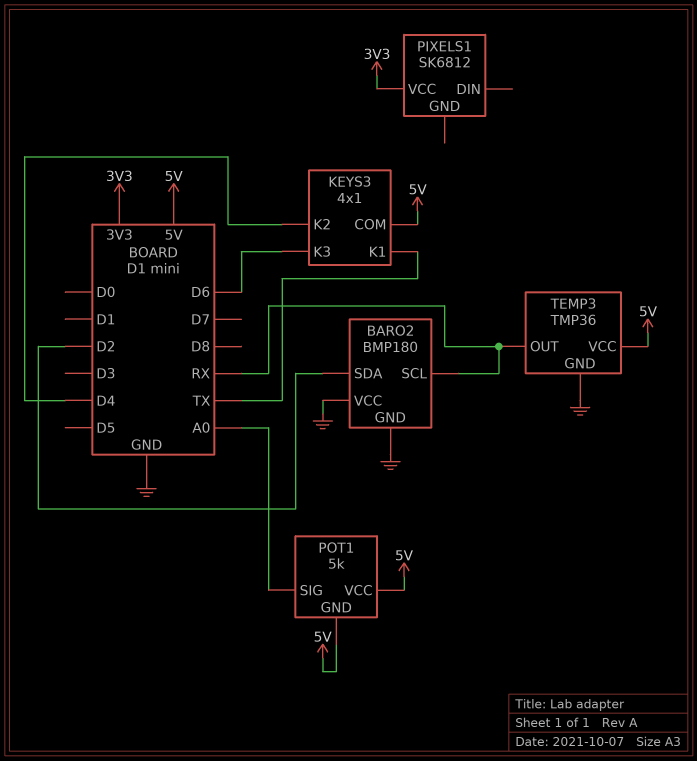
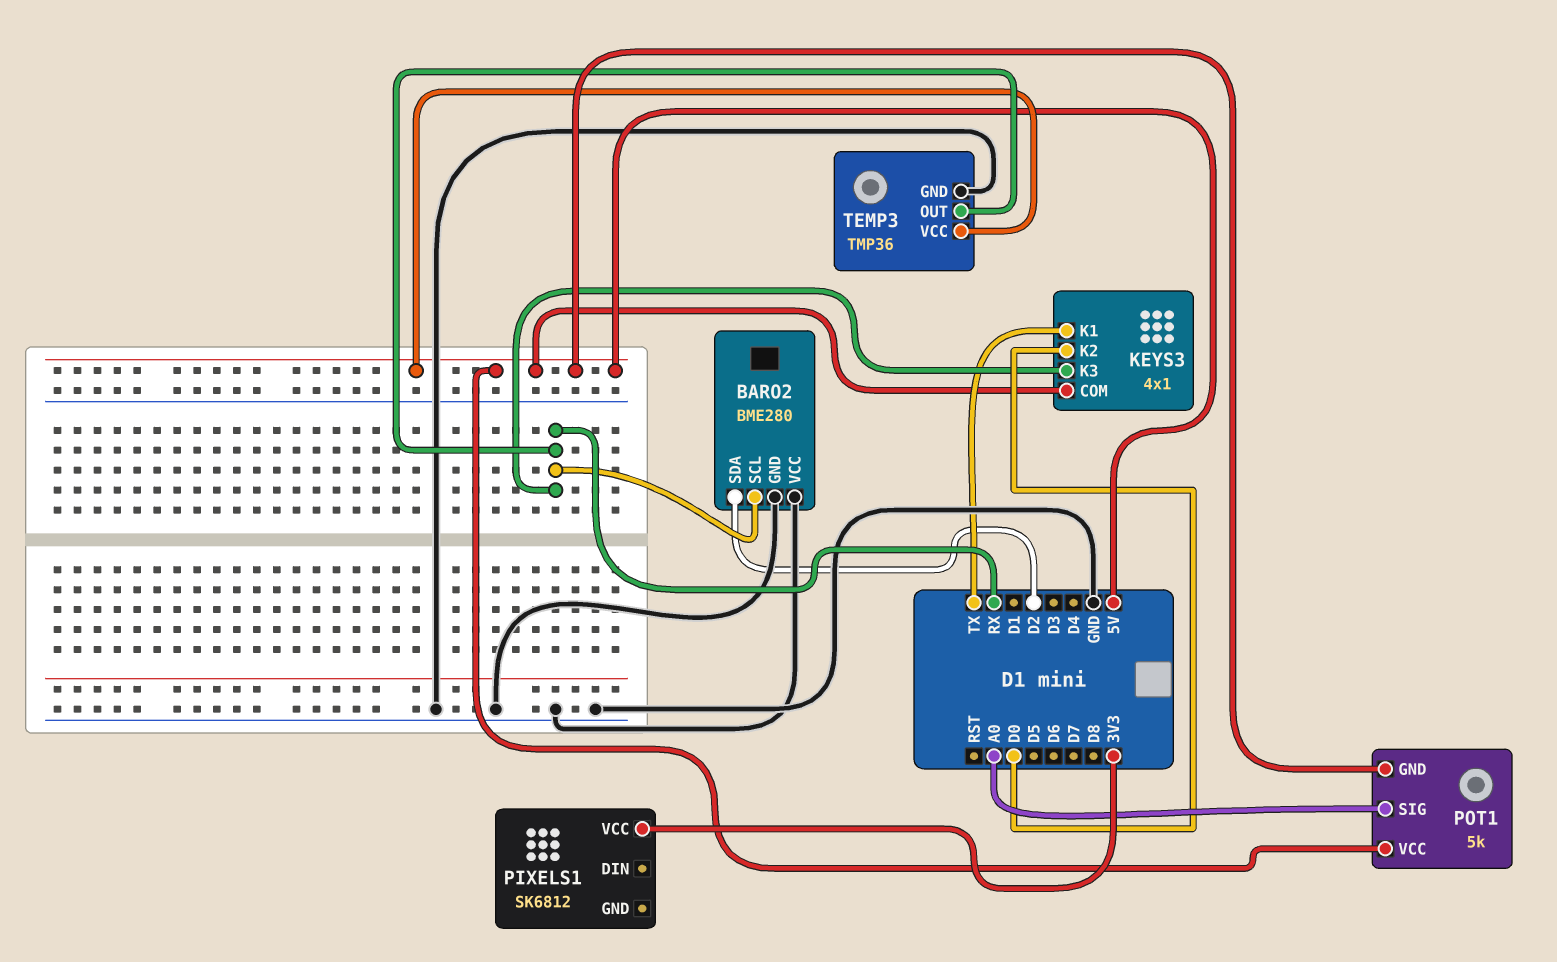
BARO2: BMP180 -> BME280
KEYS3 pin K2: D4 -> D0
KEYS3 pin K3: D6 -> RX

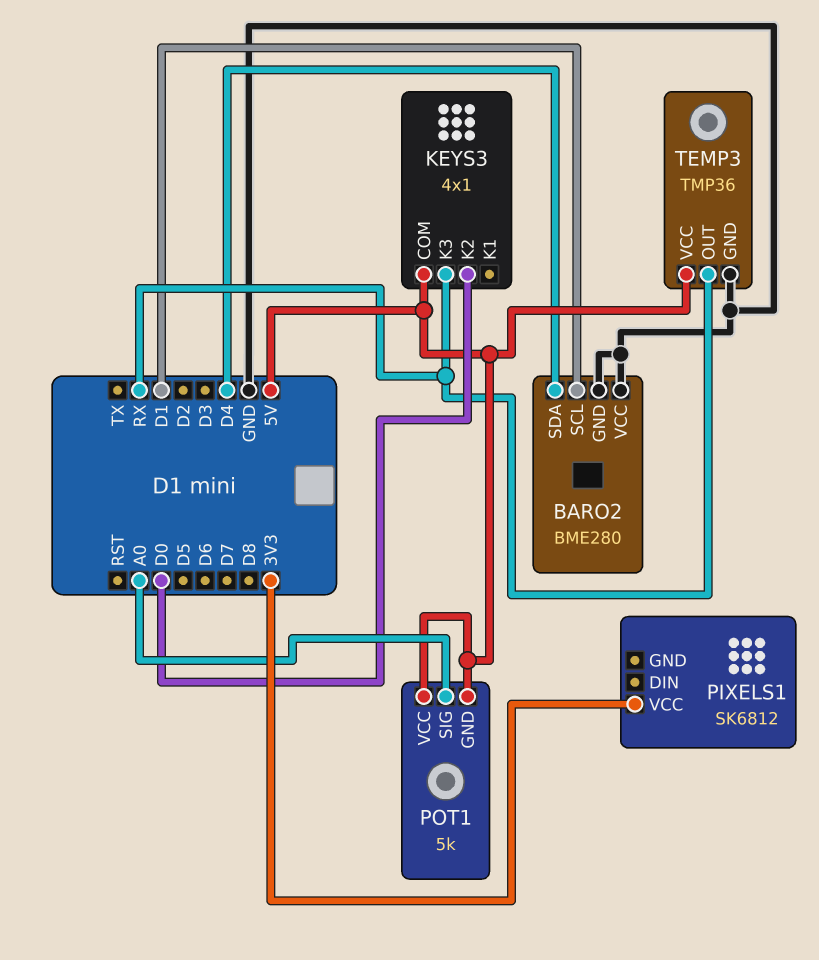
BARO2 pin SCL: RX -> D1
BARO2 pin SDA: D2 -> D4
KEYS3 pin K1: TX -> none

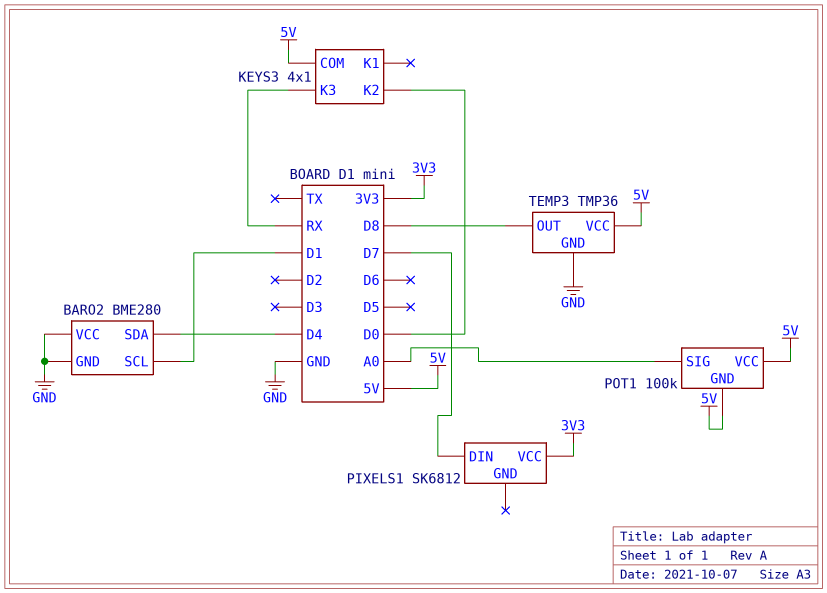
PIXELS1 pin DIN: none -> D7
POT1: 5k -> 100k
TEMP3 pin OUT: RX -> D8

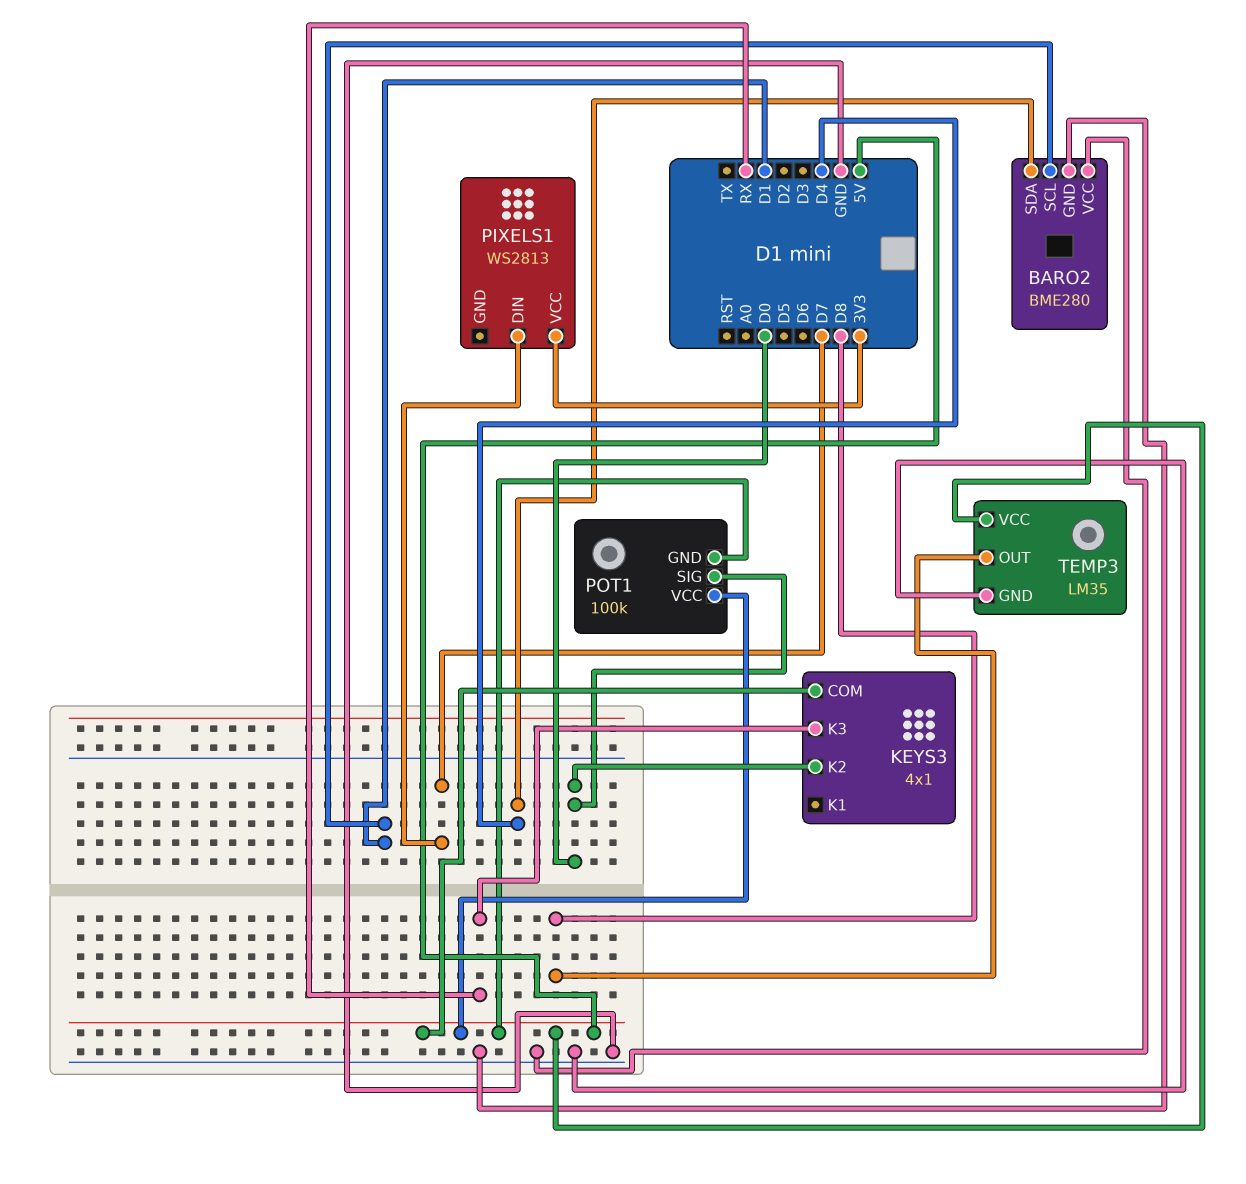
PIXELS1: SK6812 -> WS2813
POT1 pin SIG: A0 -> D0
TEMP3: TMP36 -> LM35

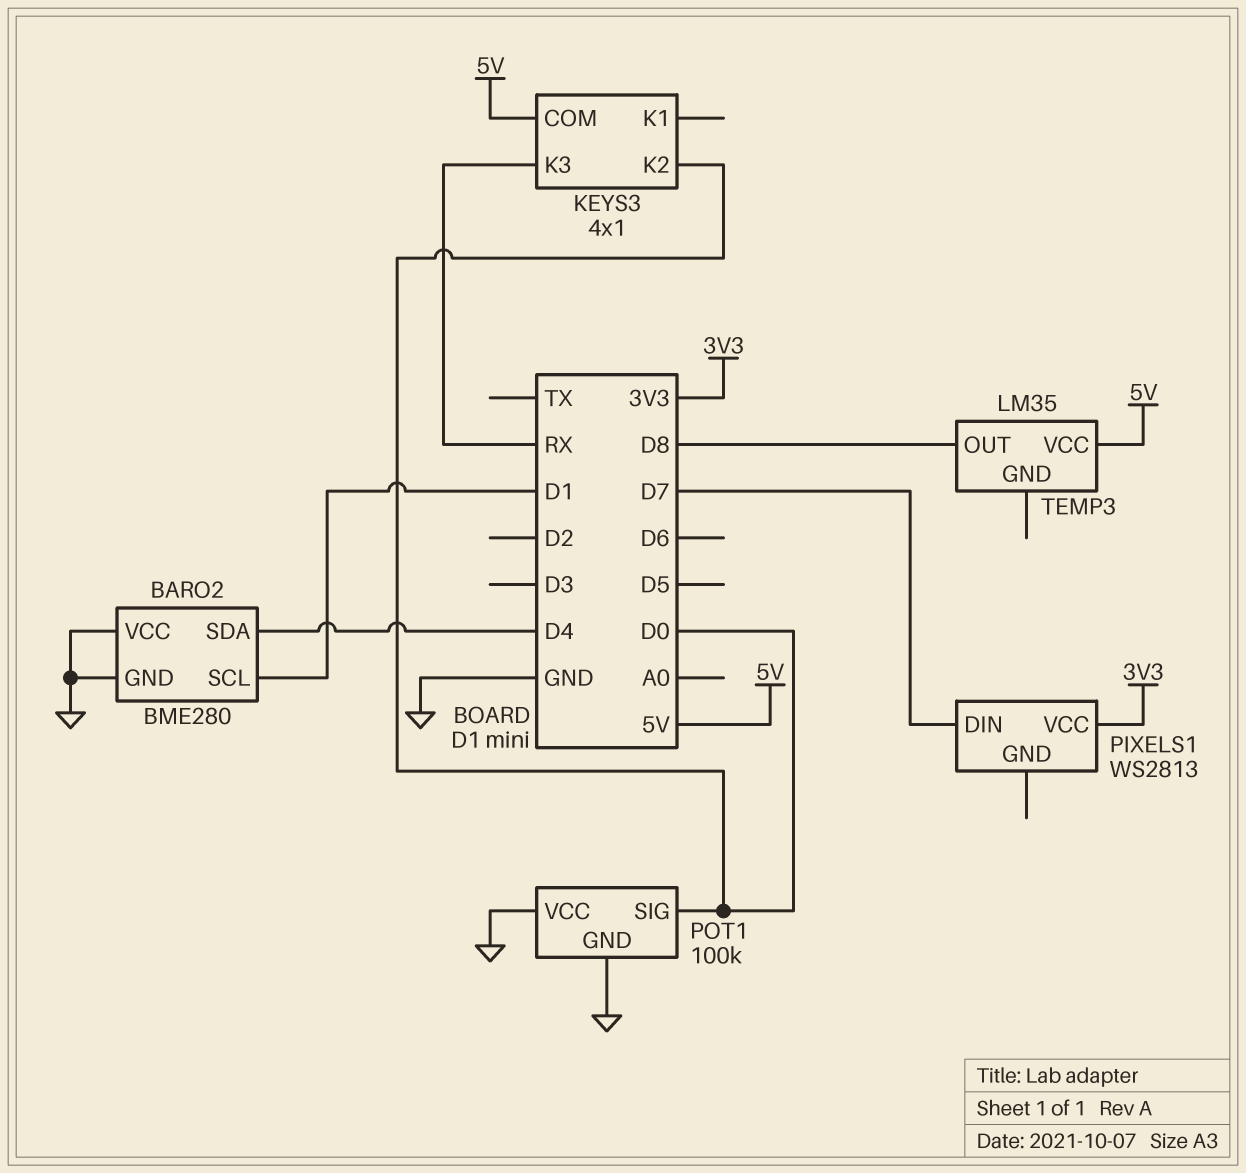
POT1 pin GND: 5V -> GND
POT1 pin VCC: 5V -> GND
TEMP3 pin GND: GND -> none

